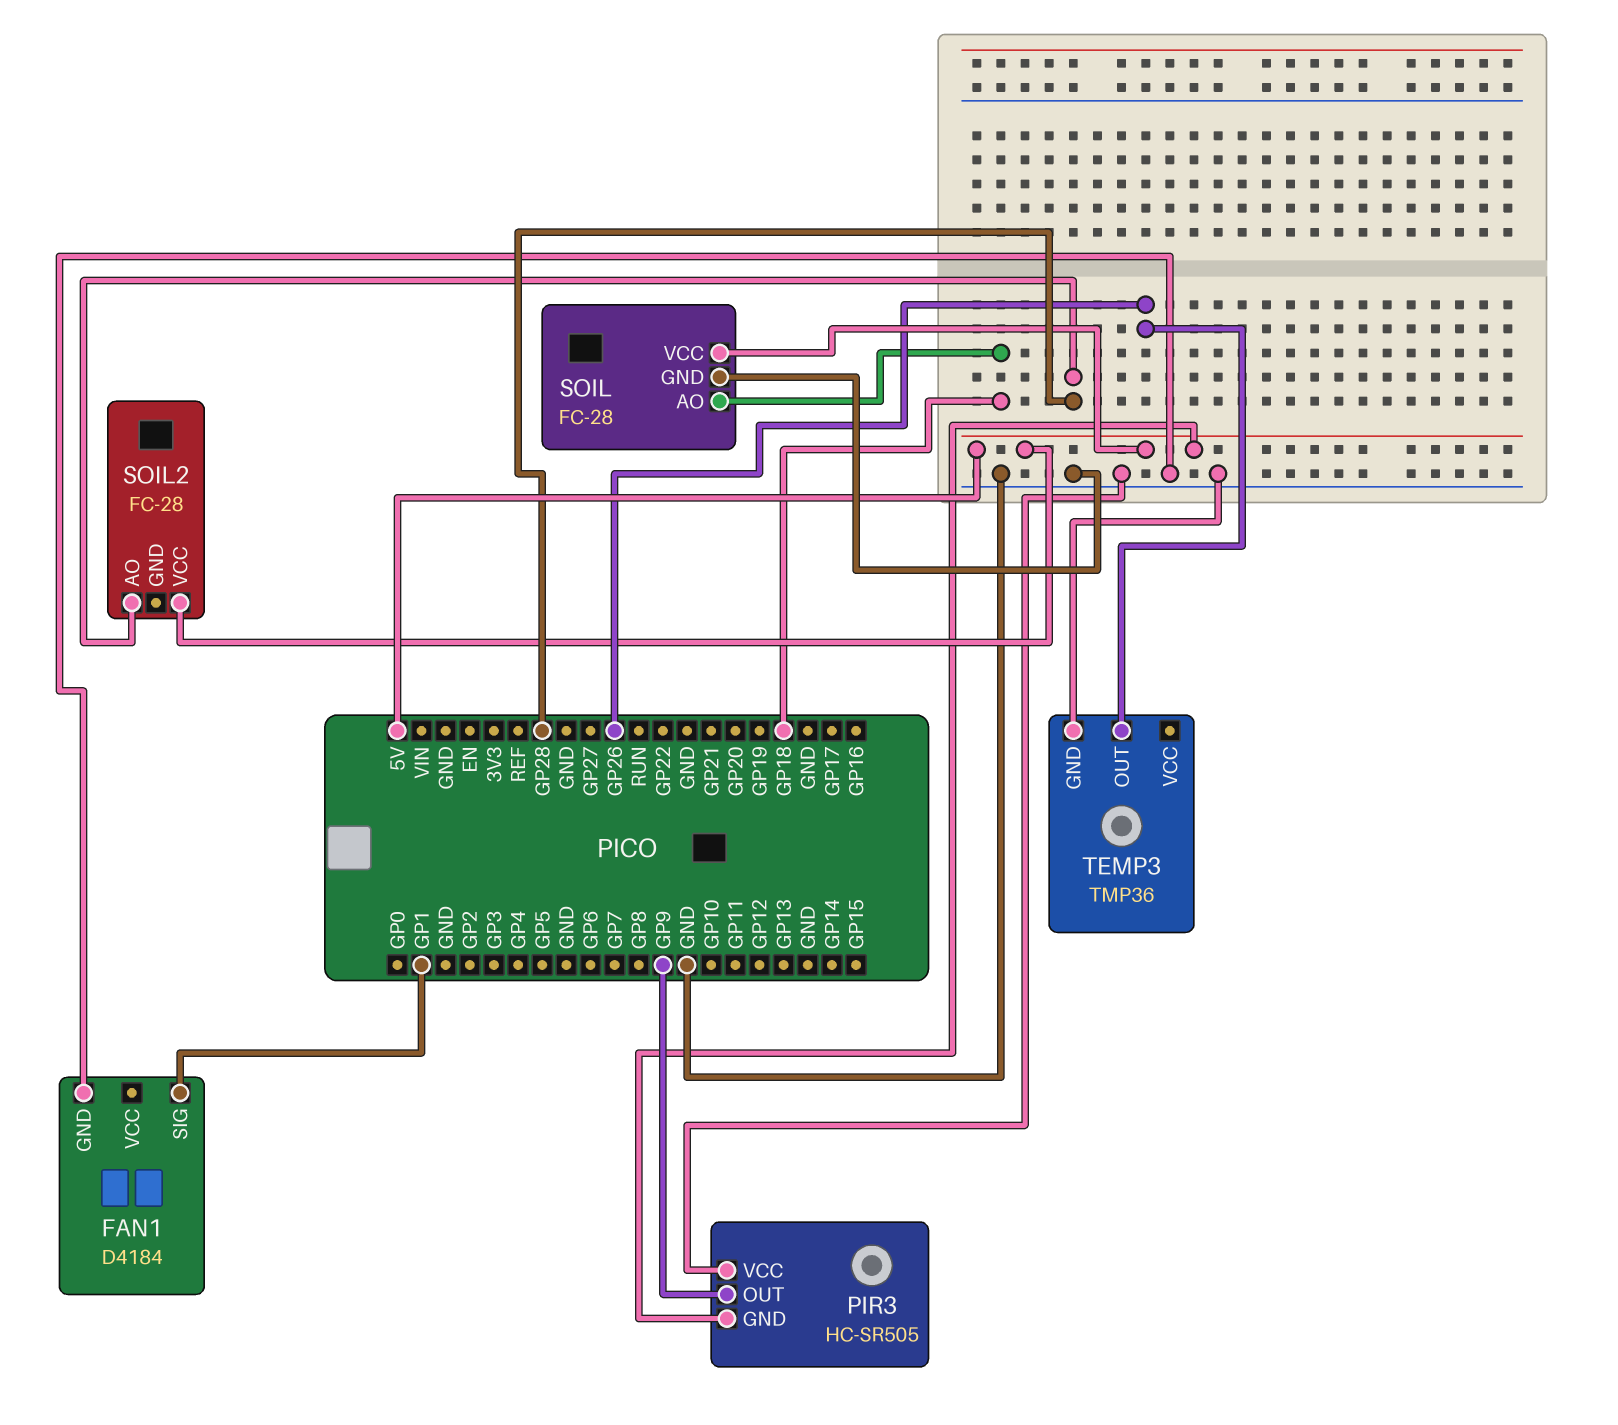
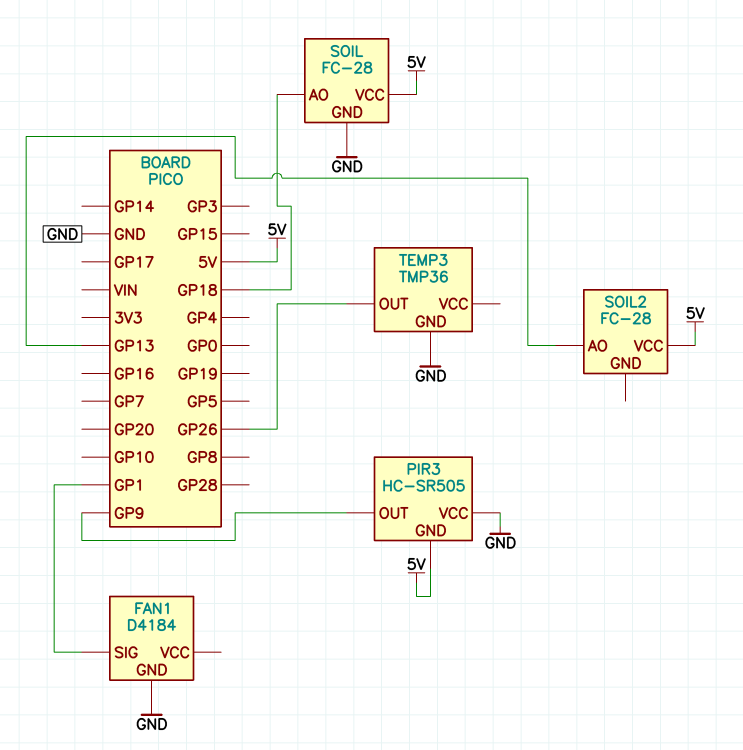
SOIL2 pin AO: GP28 -> GP13

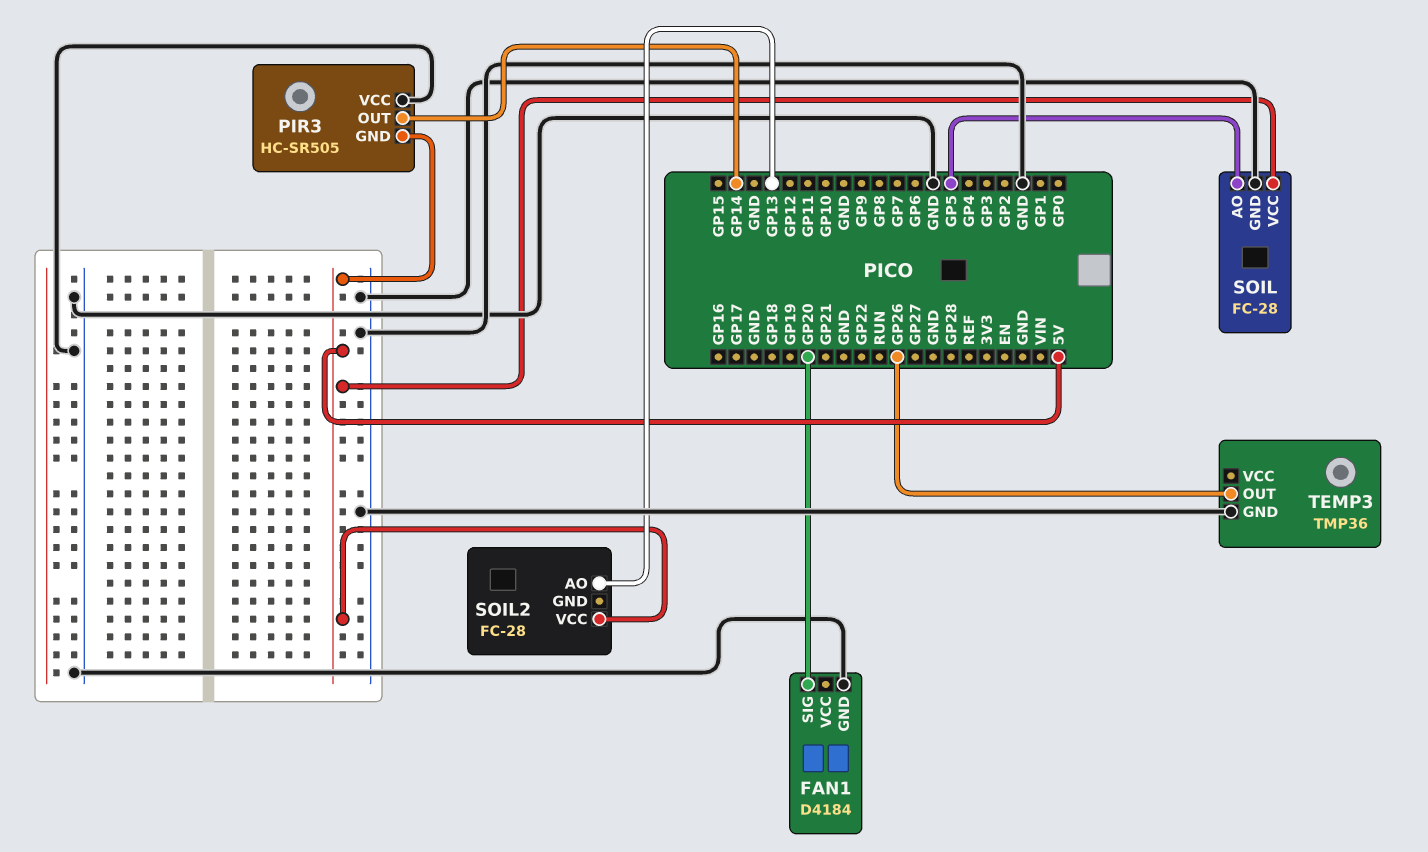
FAN1 pin SIG: GP1 -> GP20
PIR3 pin OUT: GP9 -> GP14
SOIL pin AO: GP18 -> GP5

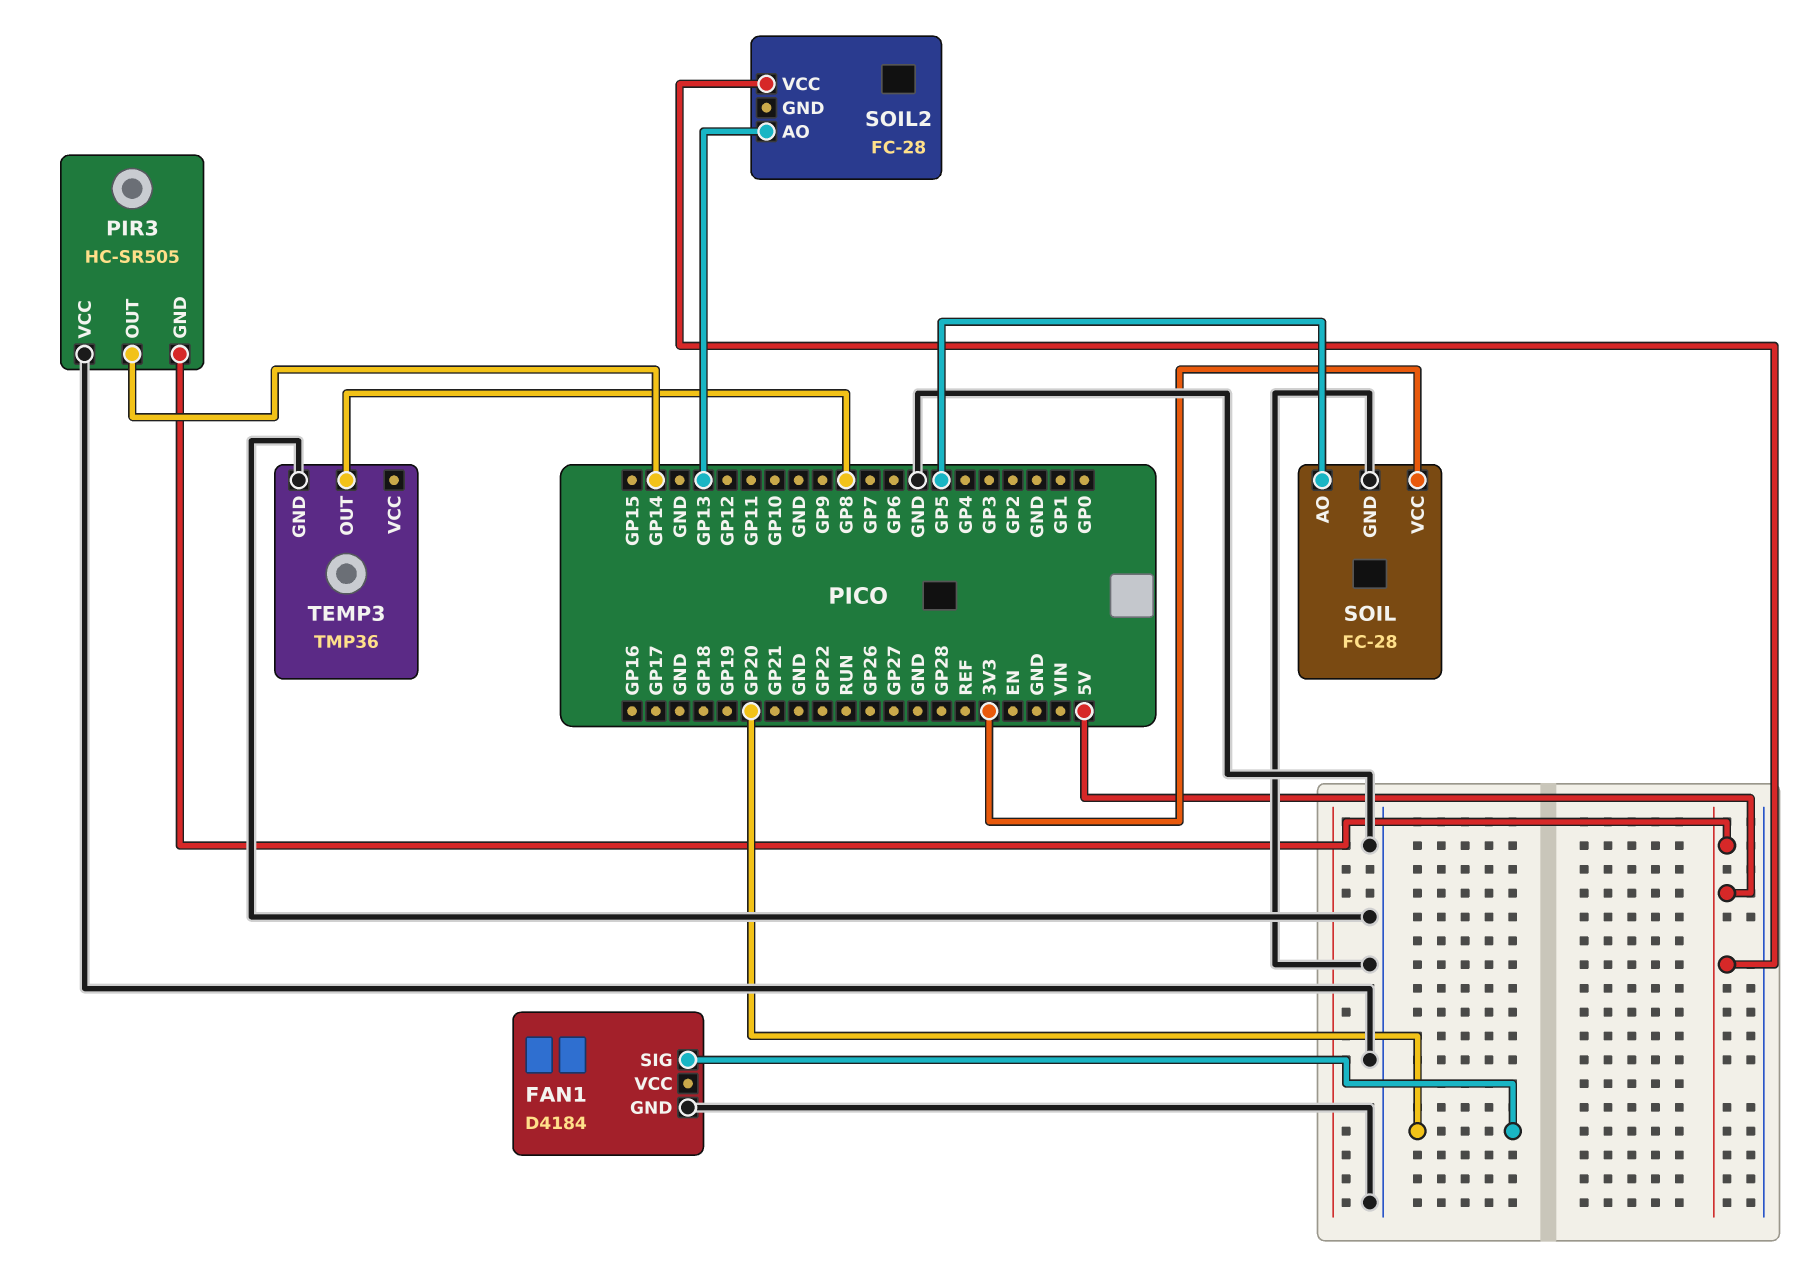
SOIL pin VCC: 5V -> 3V3
TEMP3 pin OUT: GP26 -> GP8

